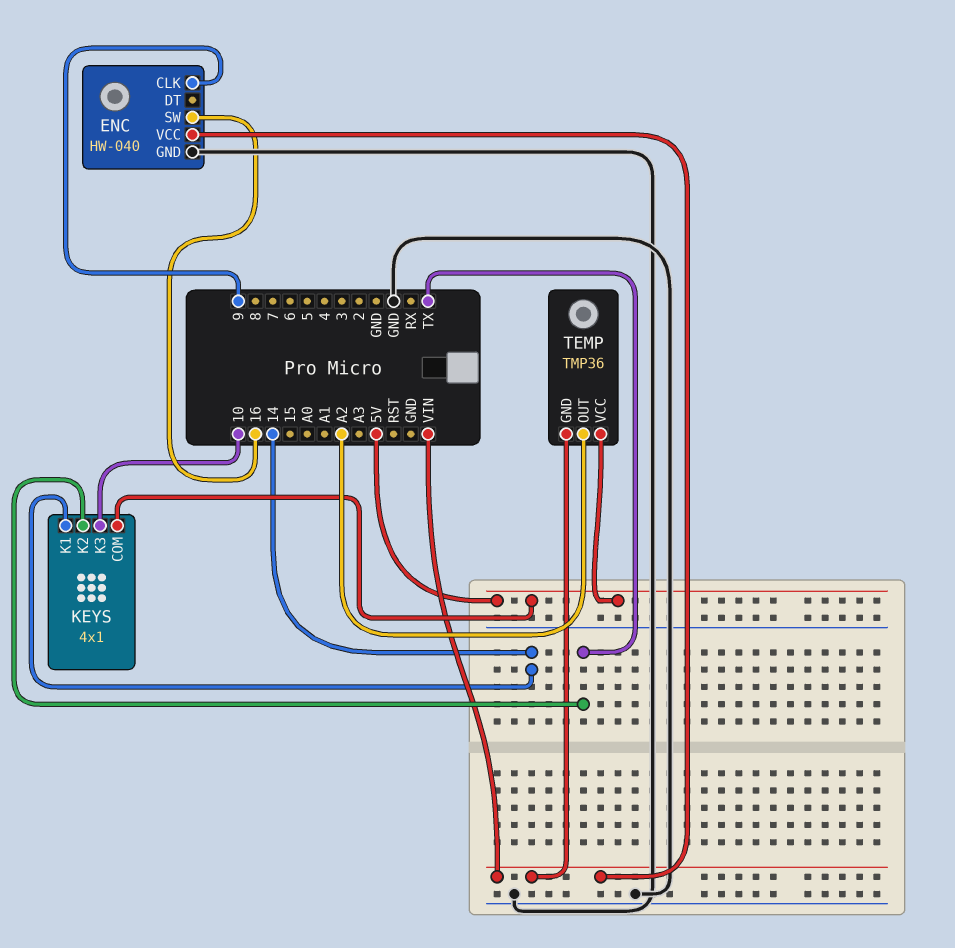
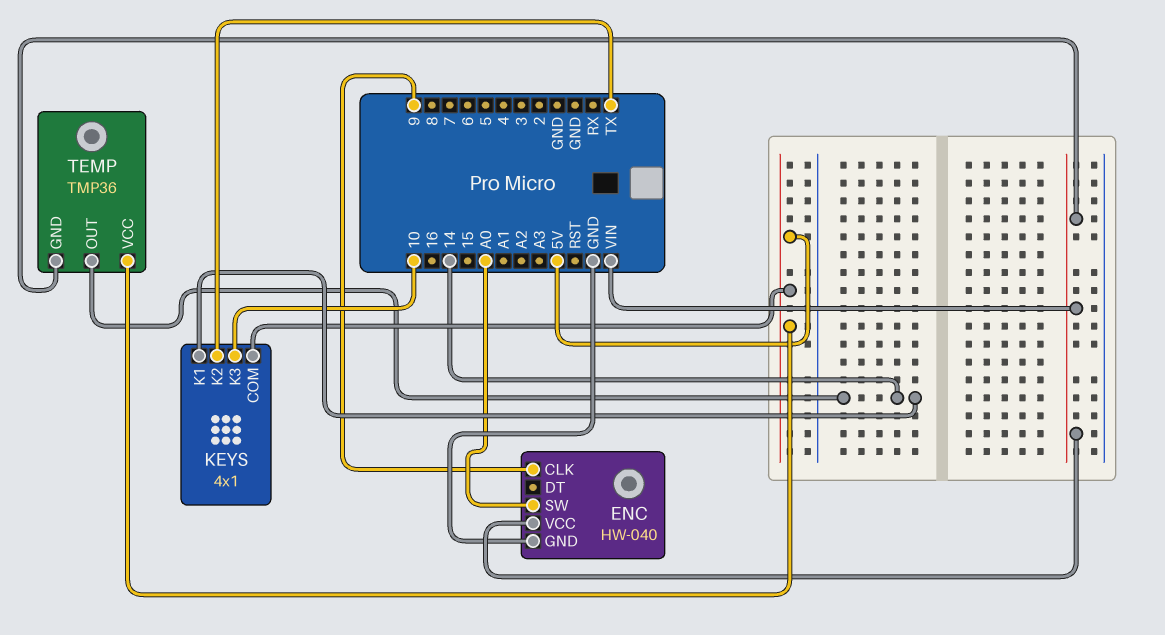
ENC pin SW: 16 -> A0
TEMP pin OUT: A2 -> 14

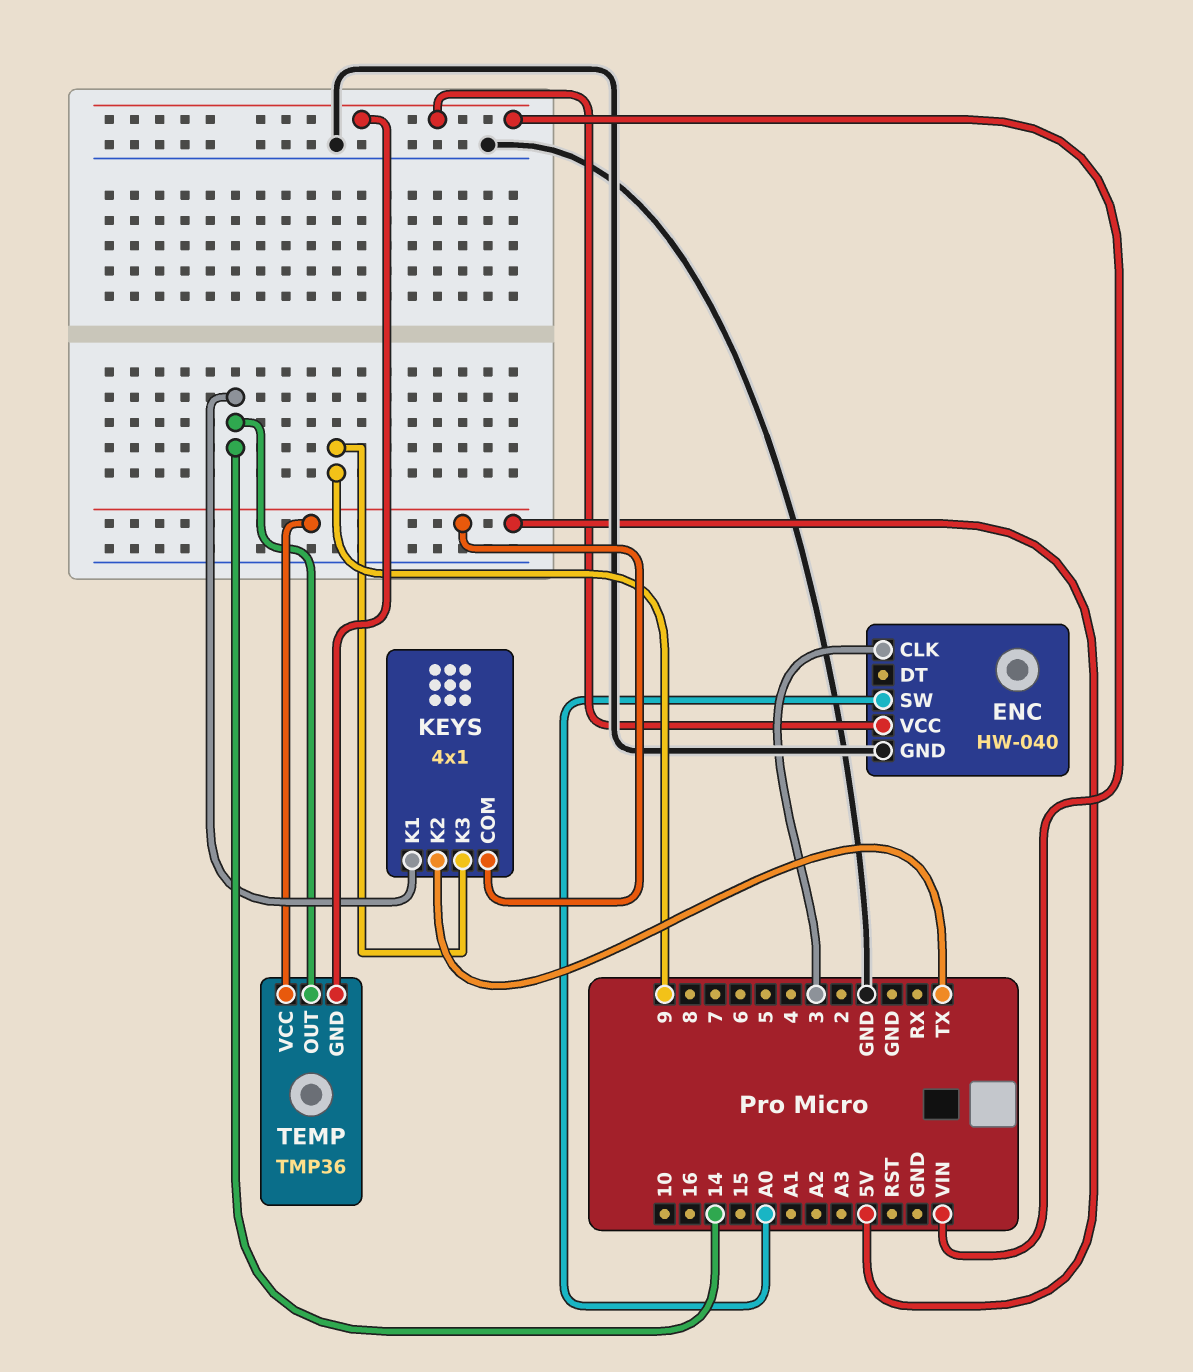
ENC pin CLK: 9 -> 3
KEYS pin K3: 10 -> 9

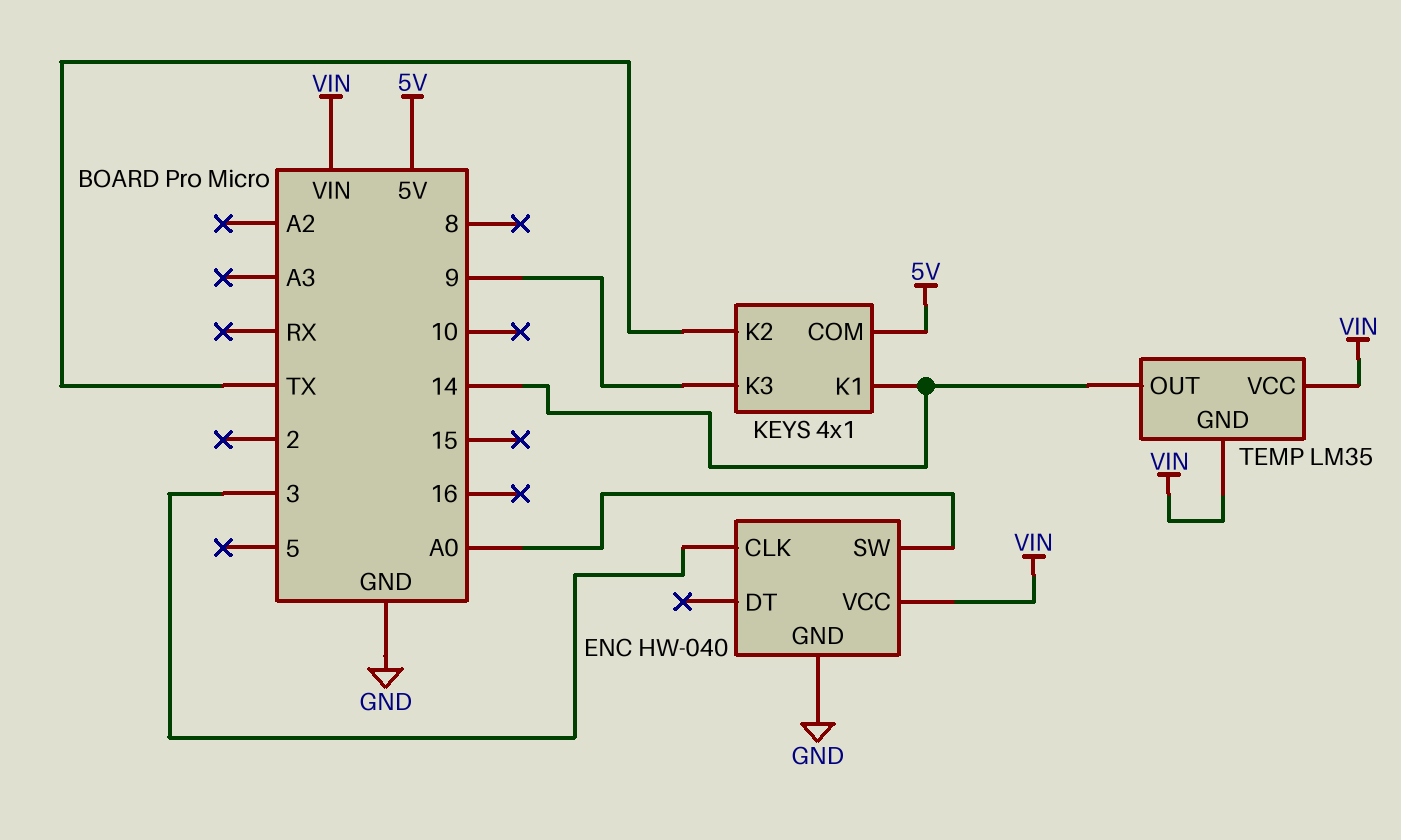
TEMP: TMP36 -> LM35
TEMP pin VCC: 5V -> VIN

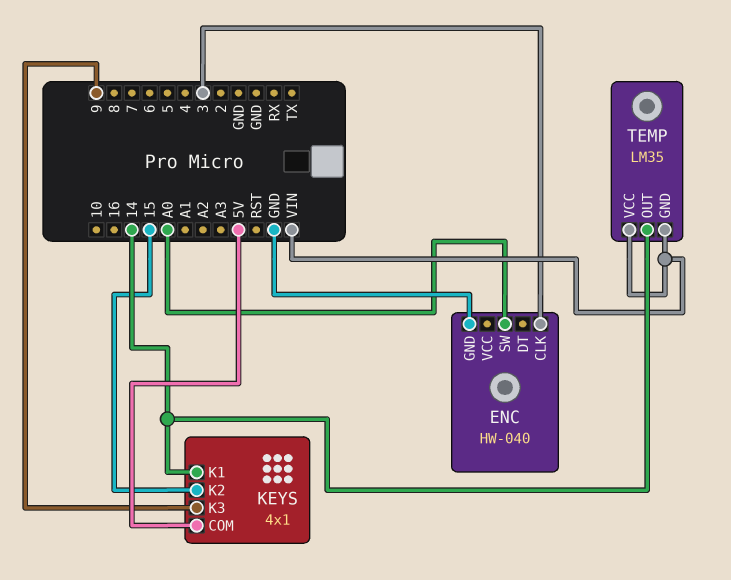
ENC pin VCC: VIN -> none
KEYS pin K2: TX -> 15

